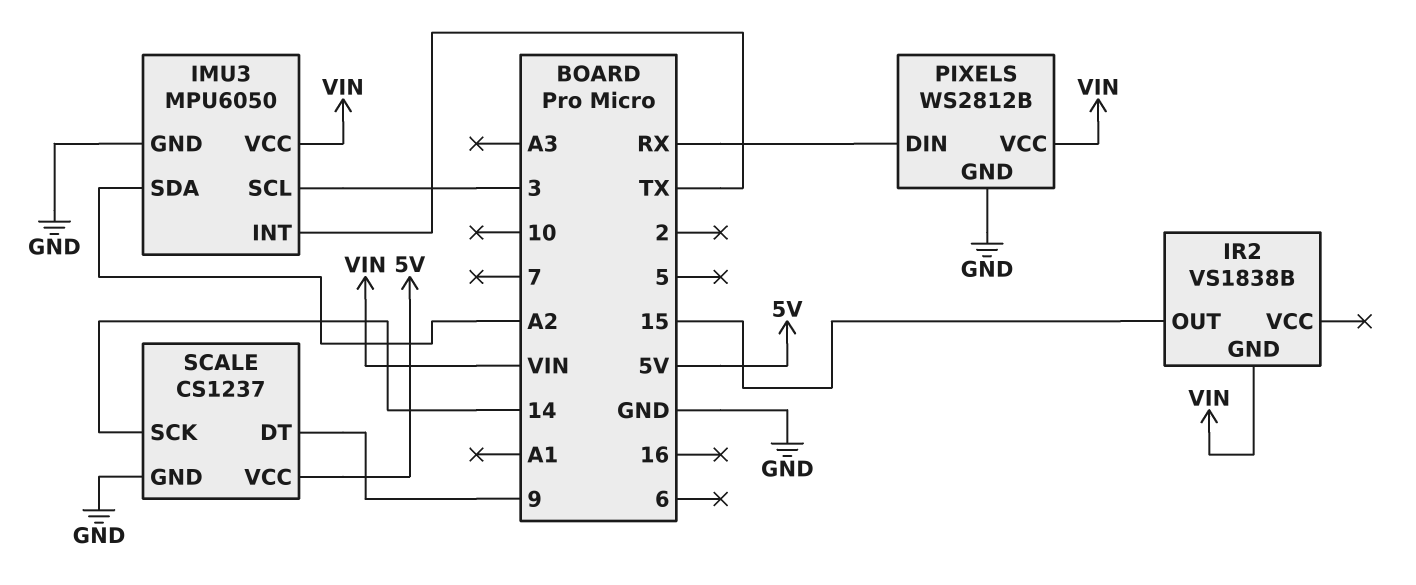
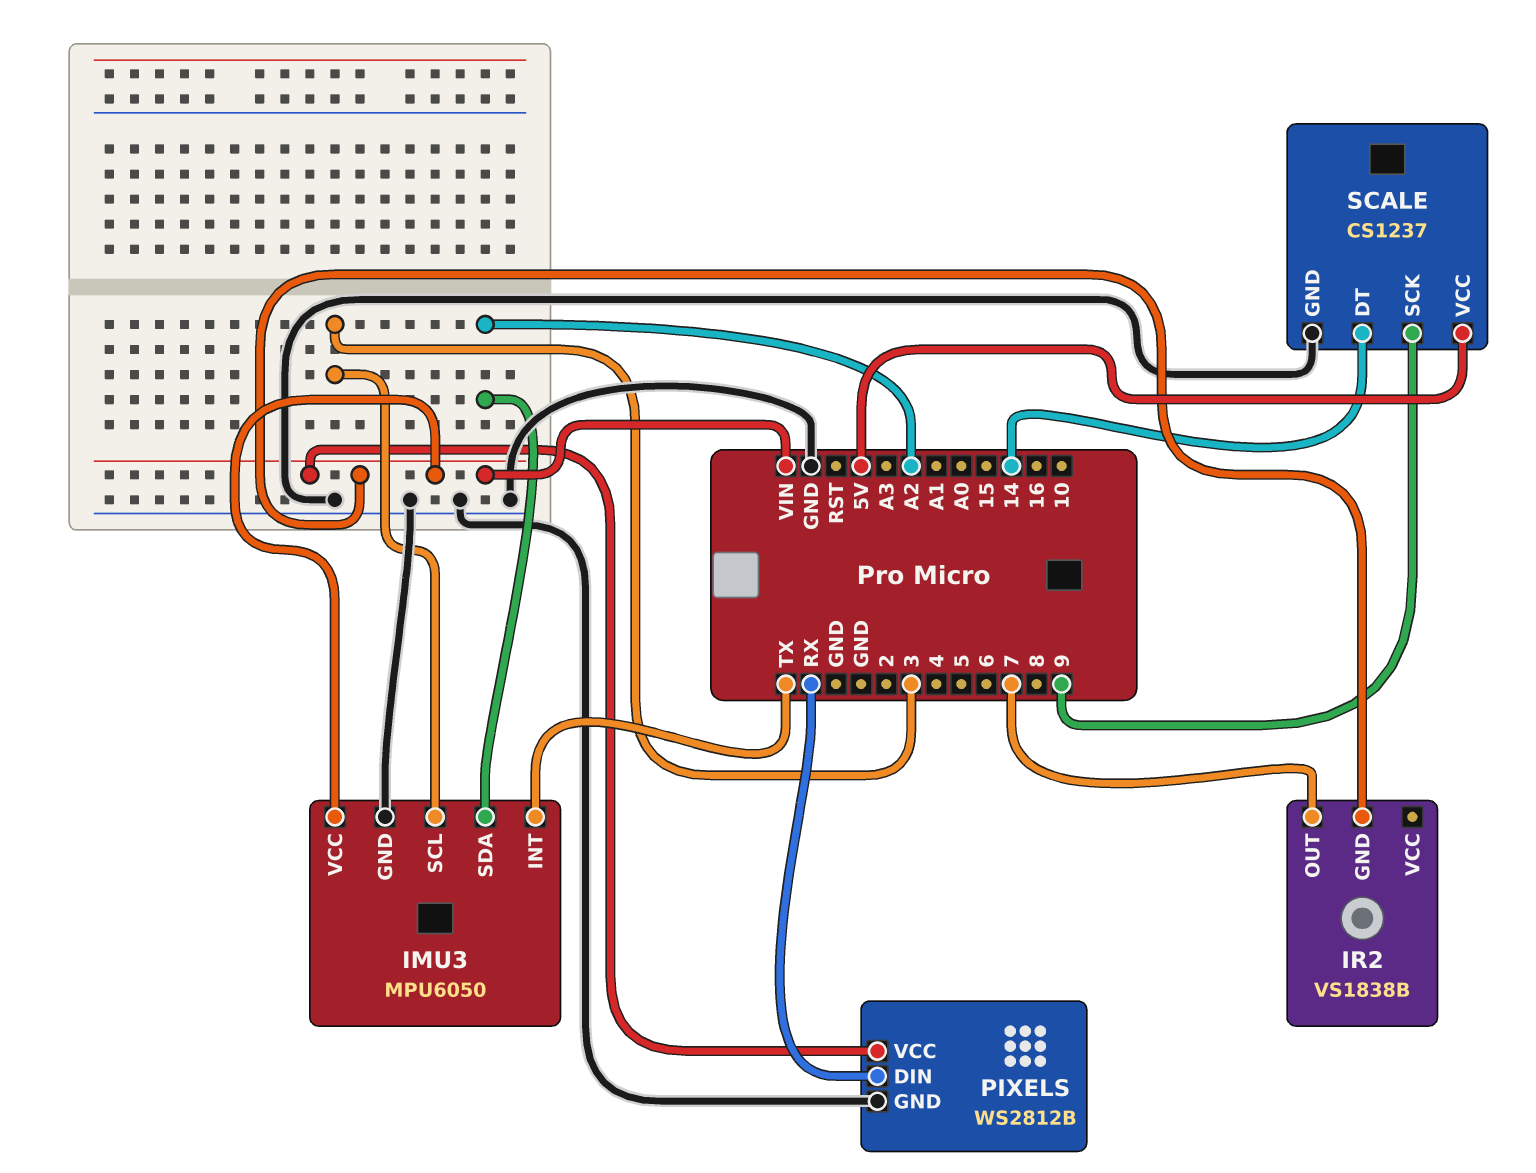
IR2 pin OUT: 15 -> 7
SCALE pin DT: 9 -> 14
SCALE pin SCK: 14 -> 9

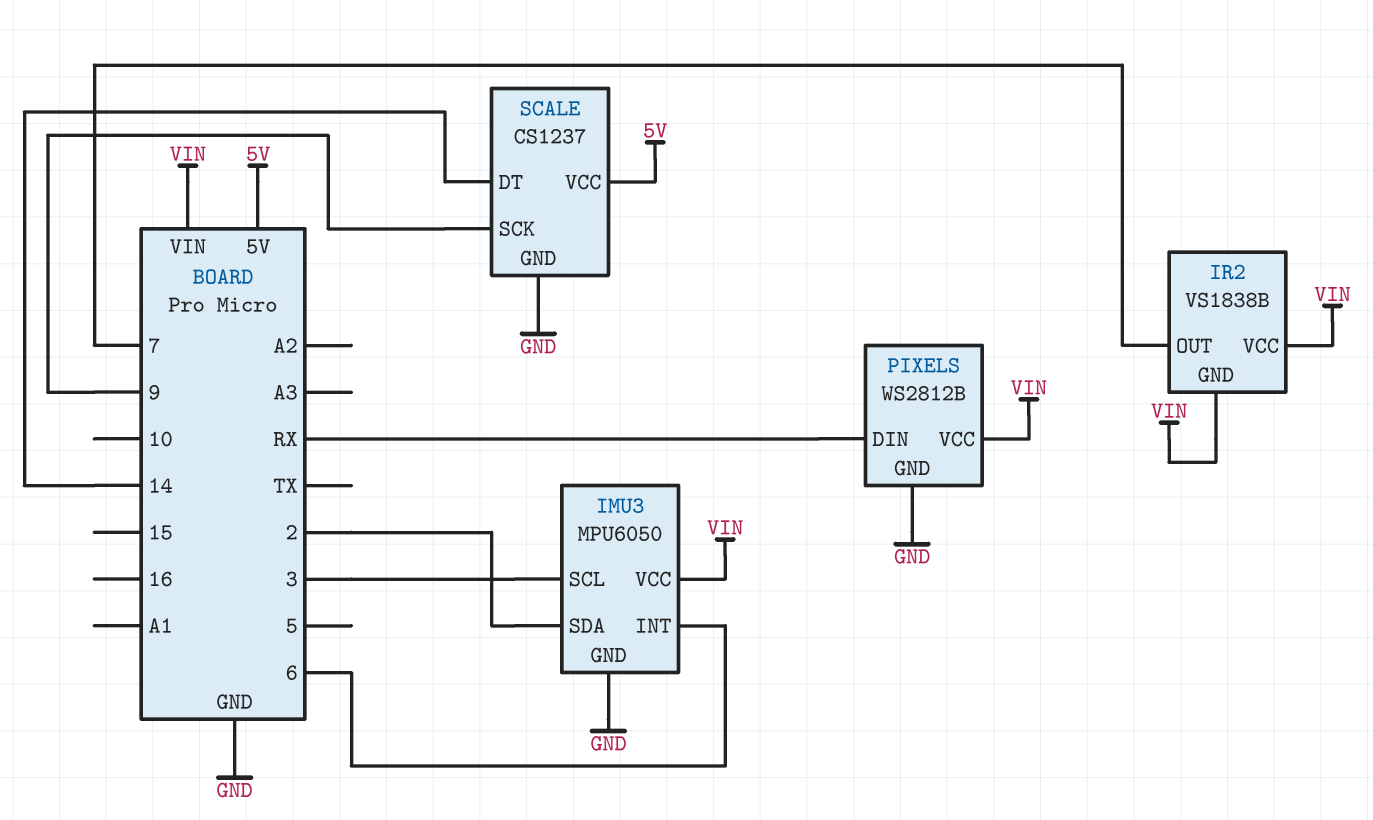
IMU3 pin INT: TX -> 6
IMU3 pin SDA: A2 -> 2
IR2 pin VCC: none -> VIN

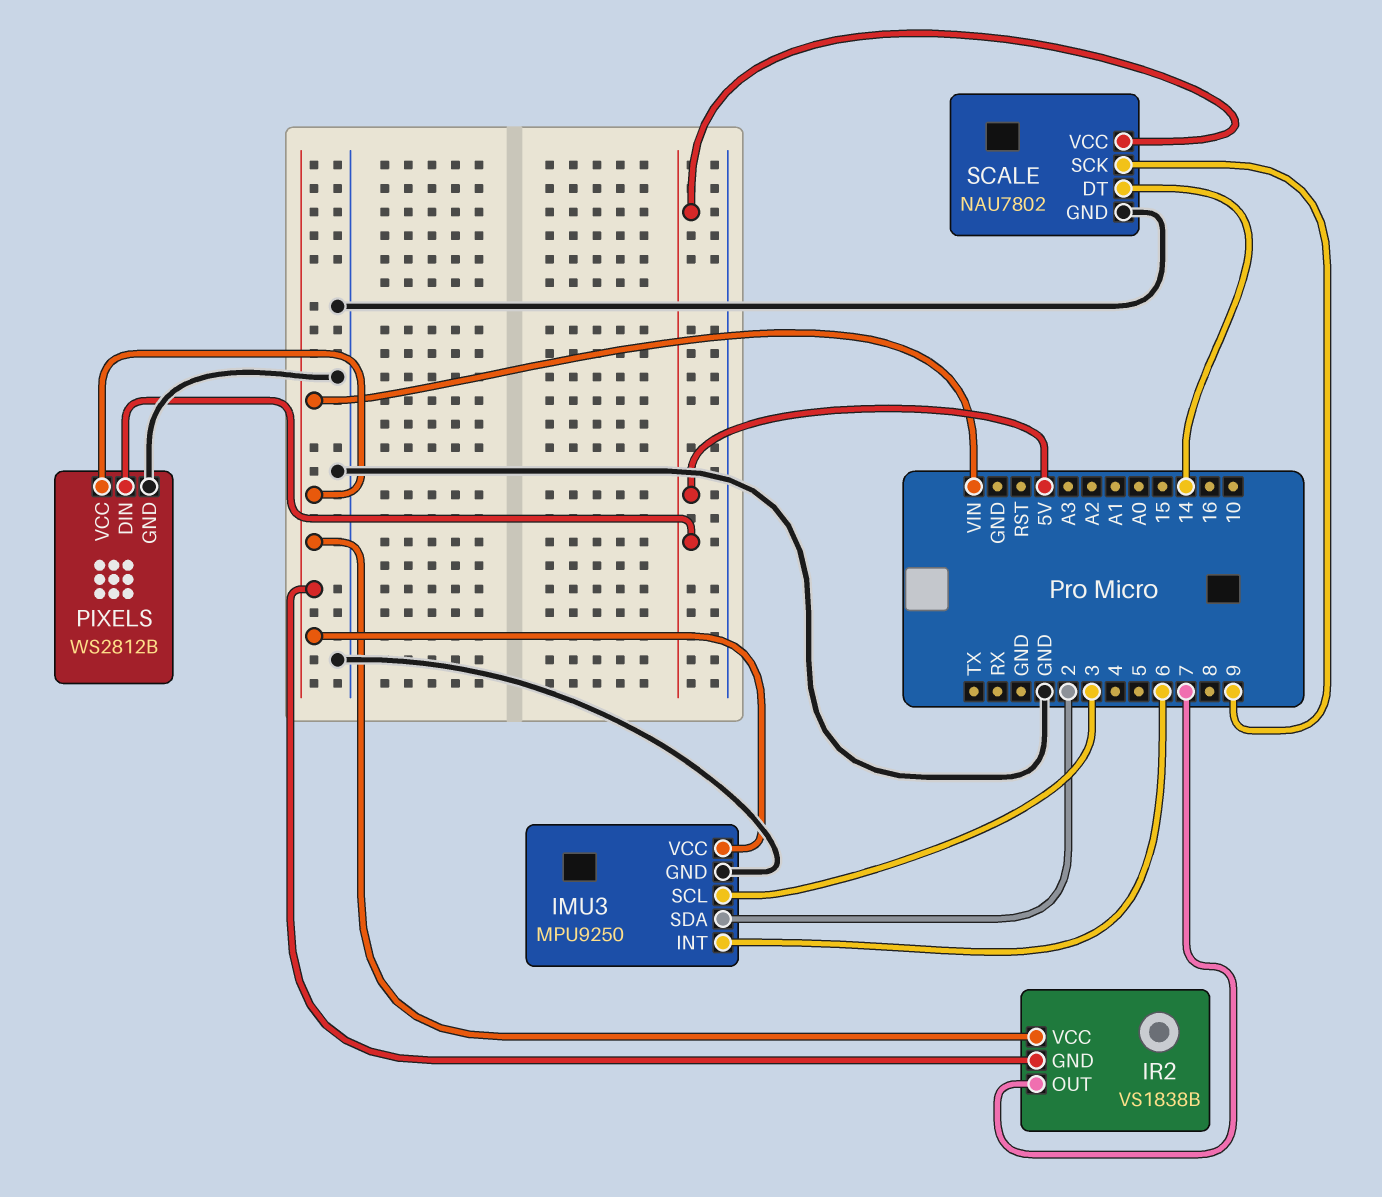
IMU3: MPU6050 -> MPU9250
PIXELS pin DIN: RX -> 5V
SCALE: CS1237 -> NAU7802

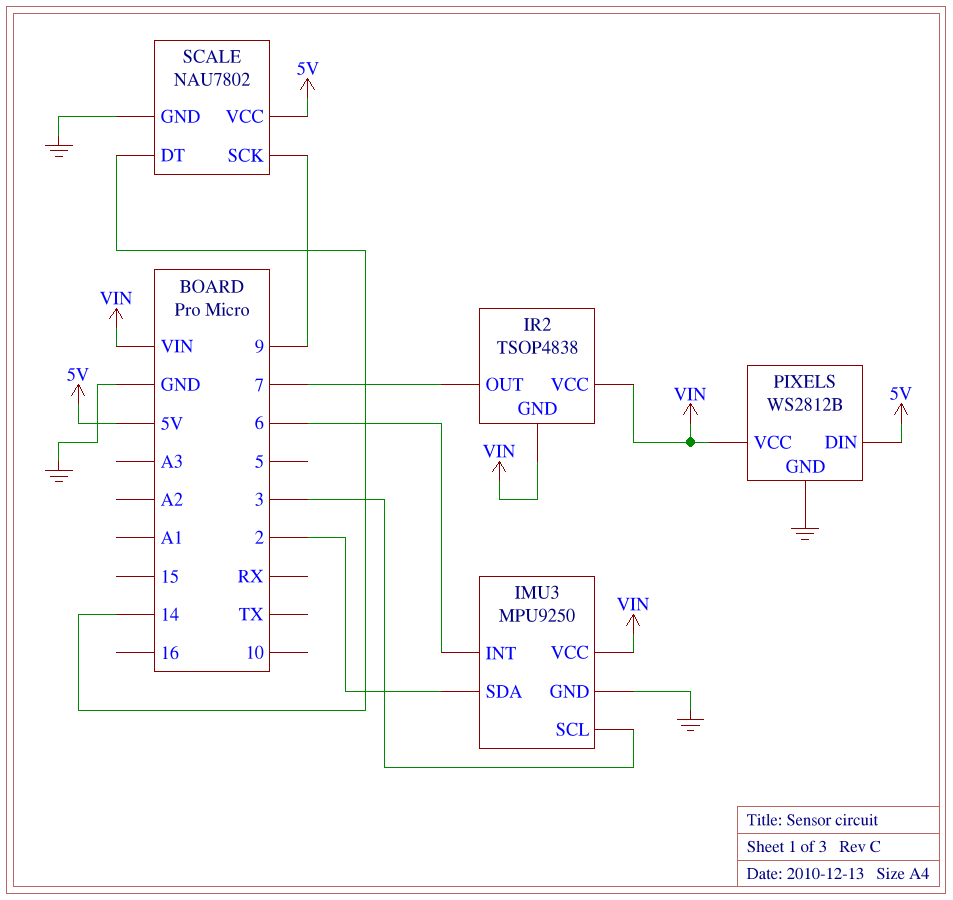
IR2: VS1838B -> TSOP4838

